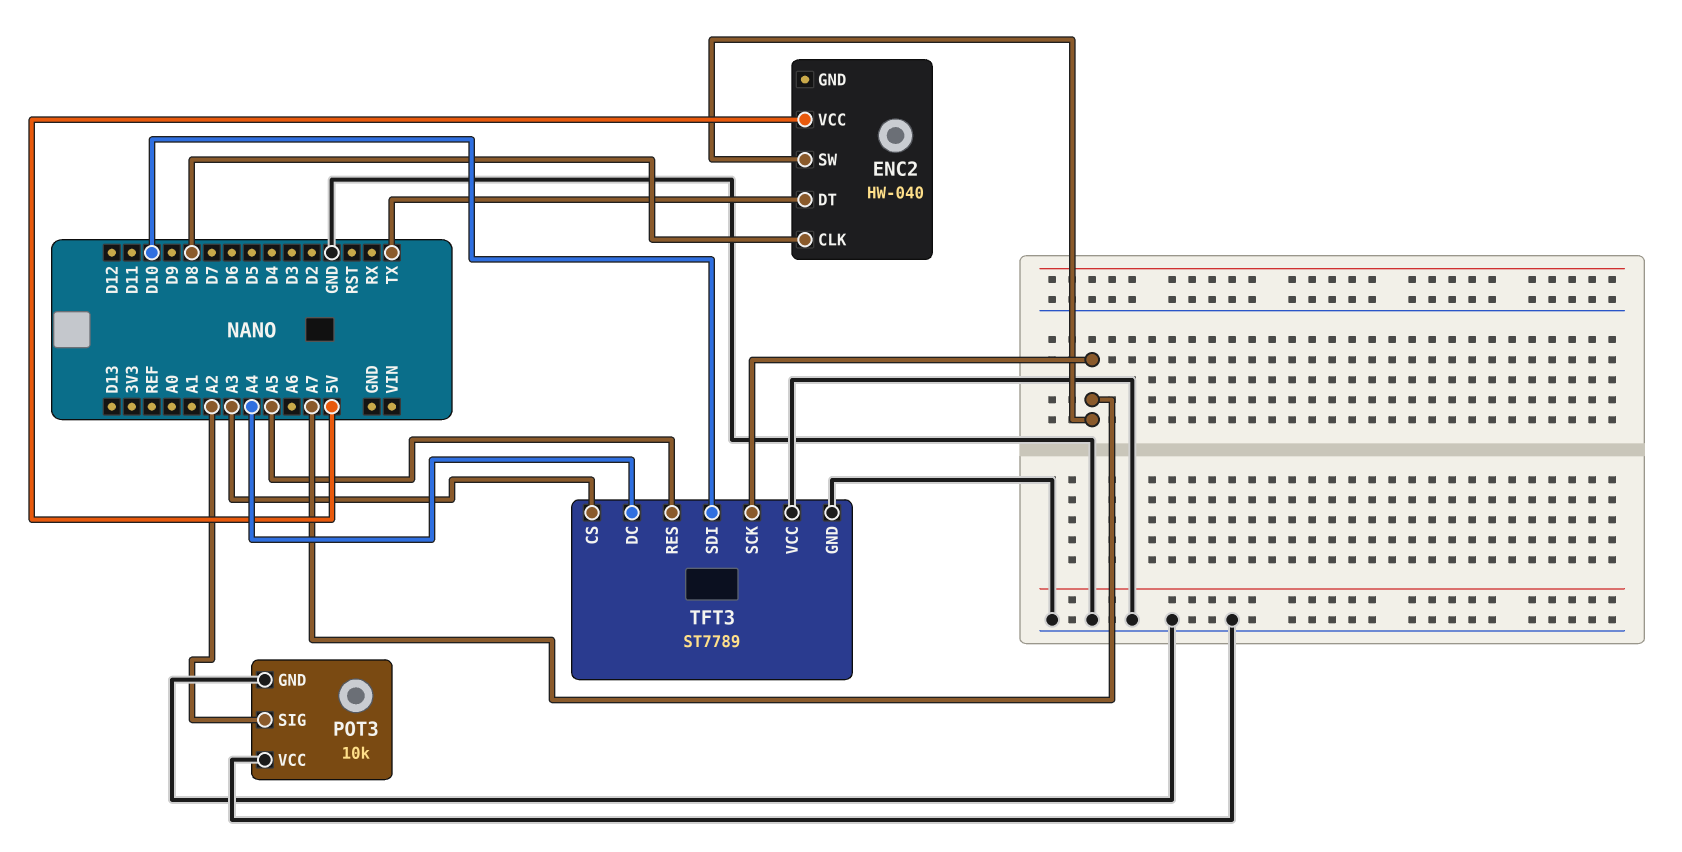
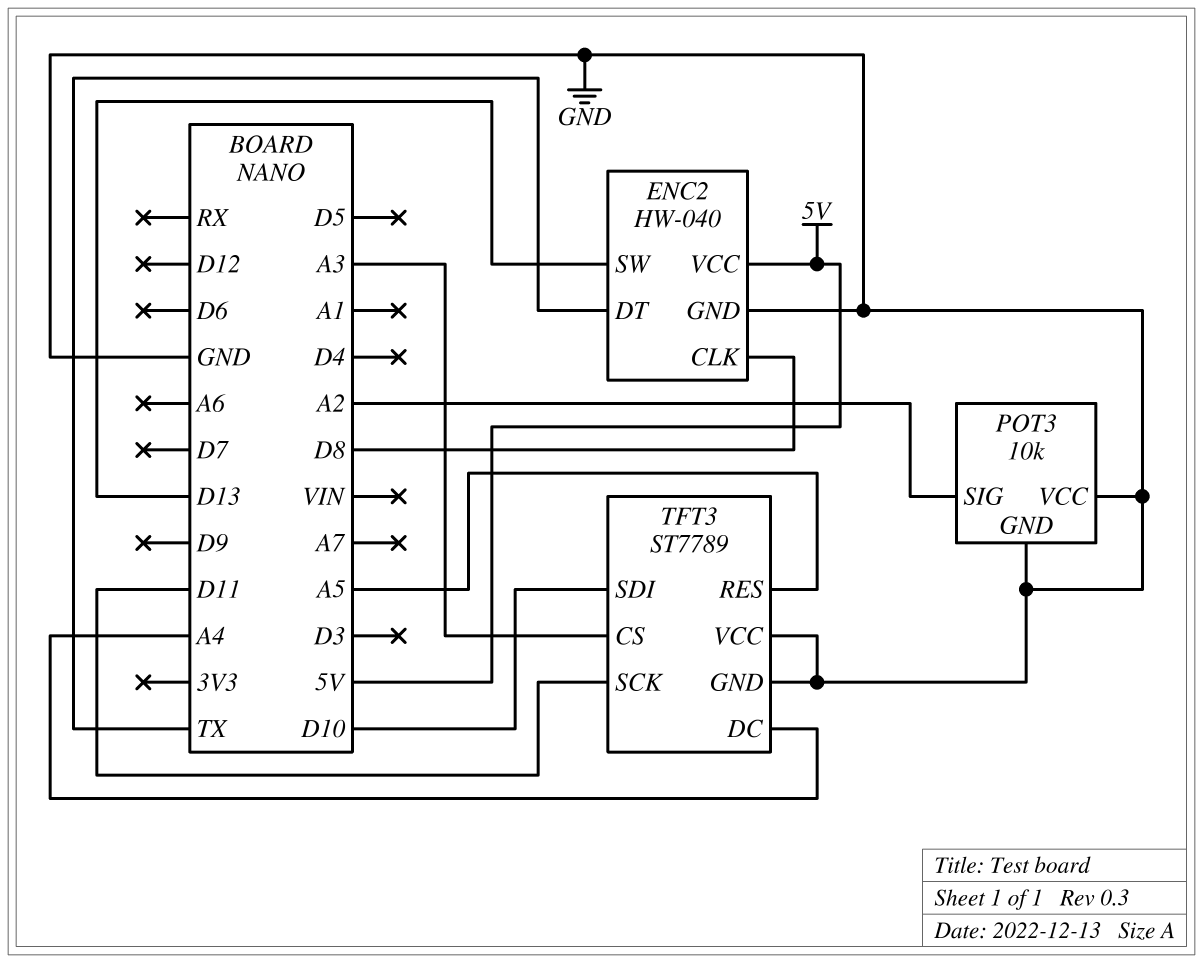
ENC2 pin GND: none -> GND
ENC2 pin SW: A7 -> D13
TFT3 pin SCK: A7 -> D11

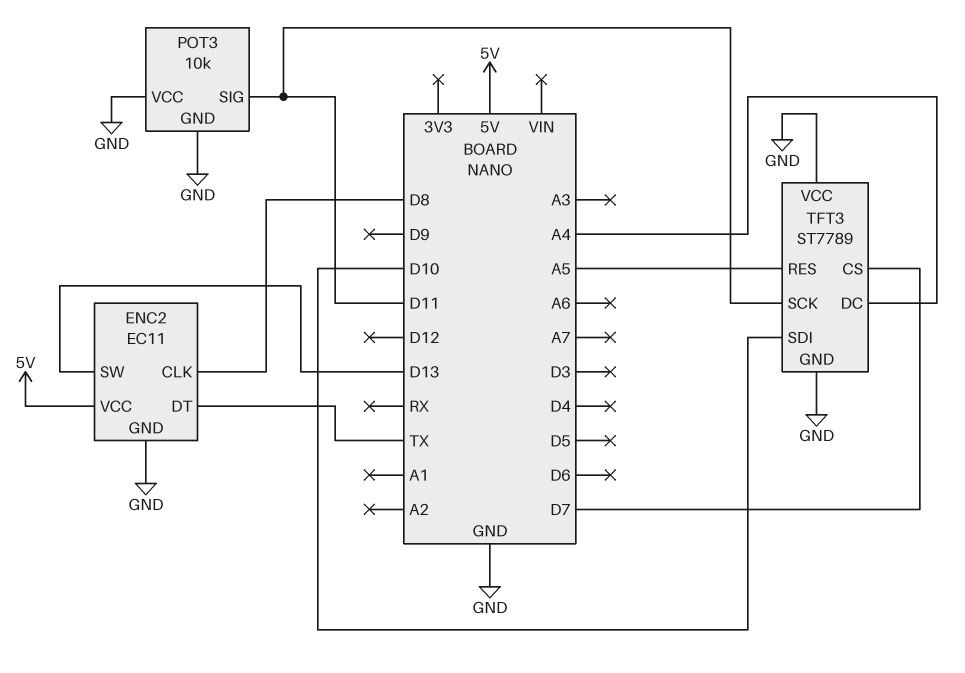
ENC2: HW-040 -> EC11
POT3 pin SIG: A2 -> D11
TFT3 pin CS: A3 -> D7

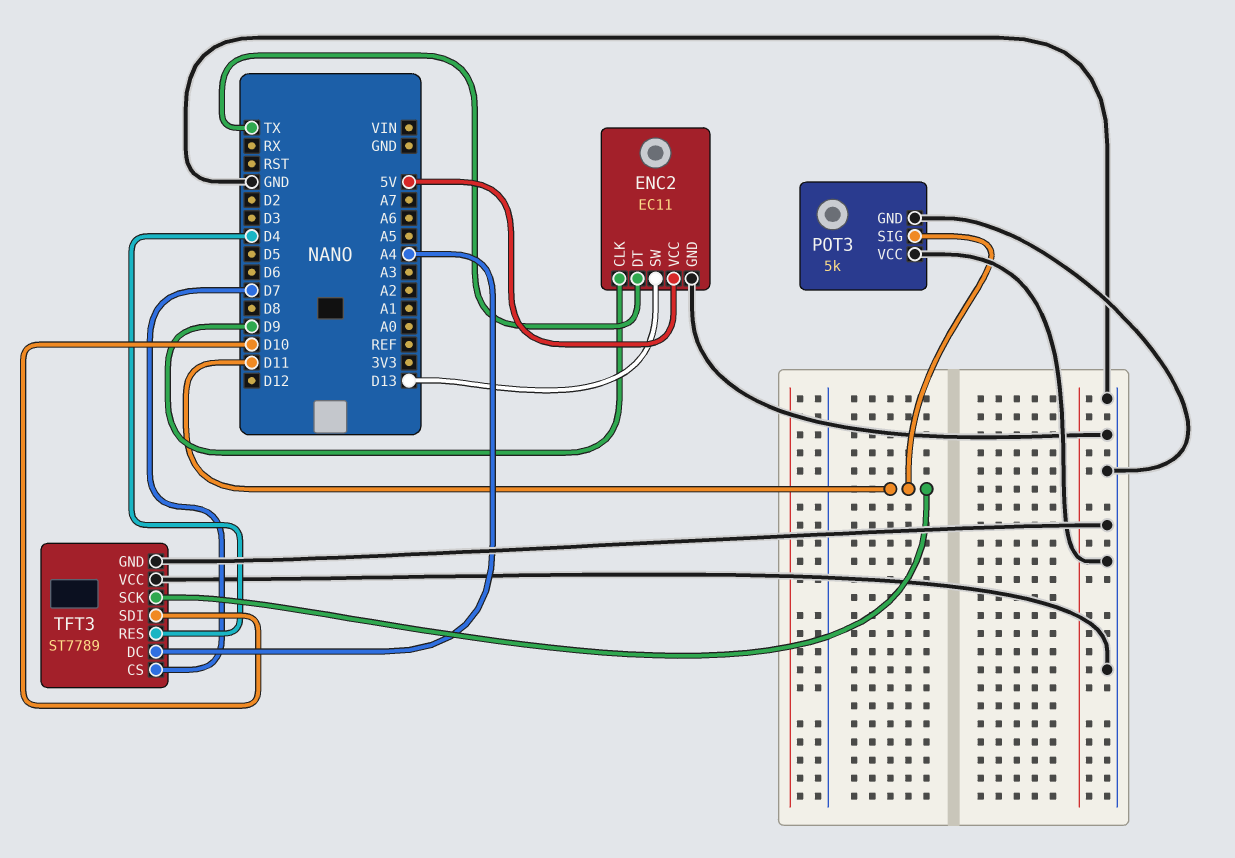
ENC2 pin CLK: D8 -> D9
POT3: 10k -> 5k
TFT3 pin RES: A5 -> D4

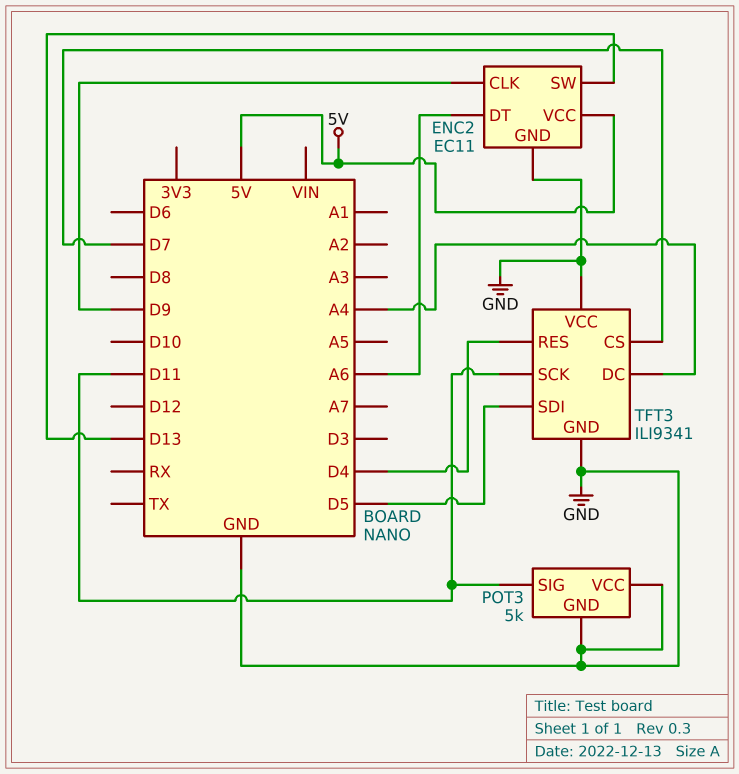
ENC2 pin DT: TX -> A6
TFT3: ST7789 -> ILI9341
TFT3 pin SDI: D10 -> D5

